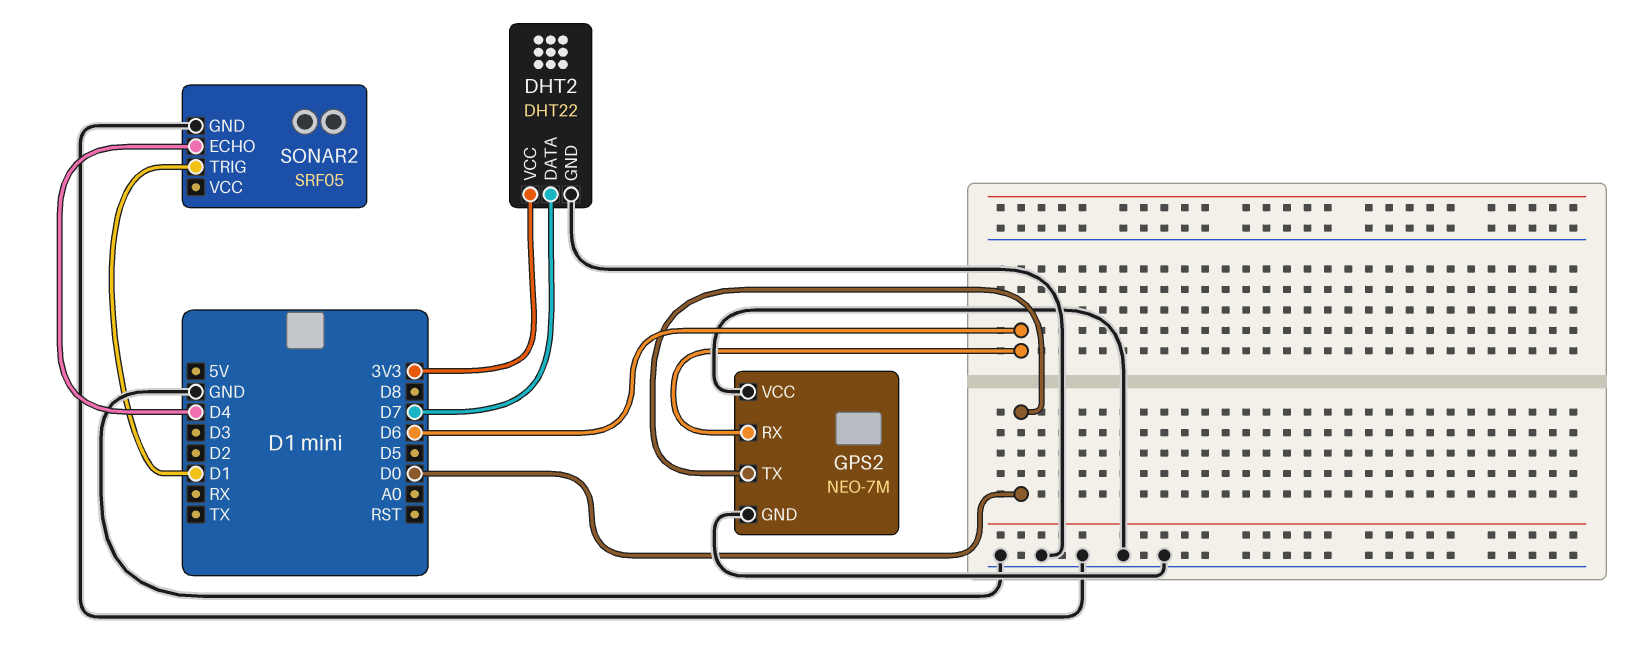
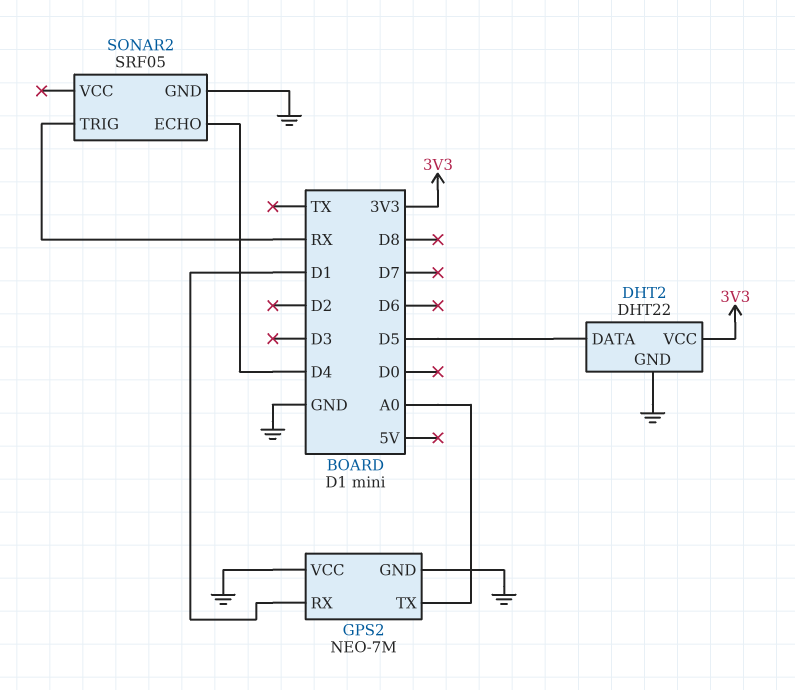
DHT2 pin DATA: D7 -> D5
GPS2 pin RX: D6 -> D1
GPS2 pin TX: D0 -> A0
SONAR2 pin TRIG: D1 -> RX

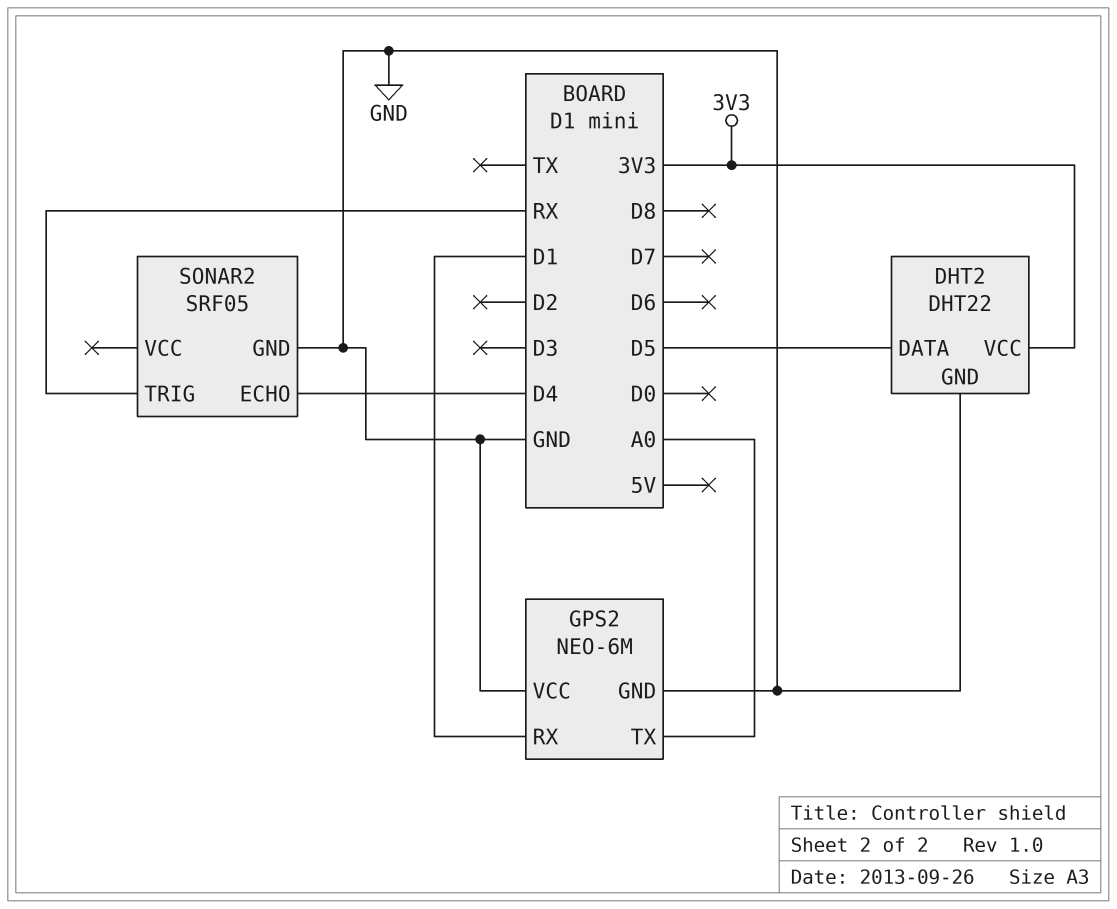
GPS2: NEO-7M -> NEO-6M

